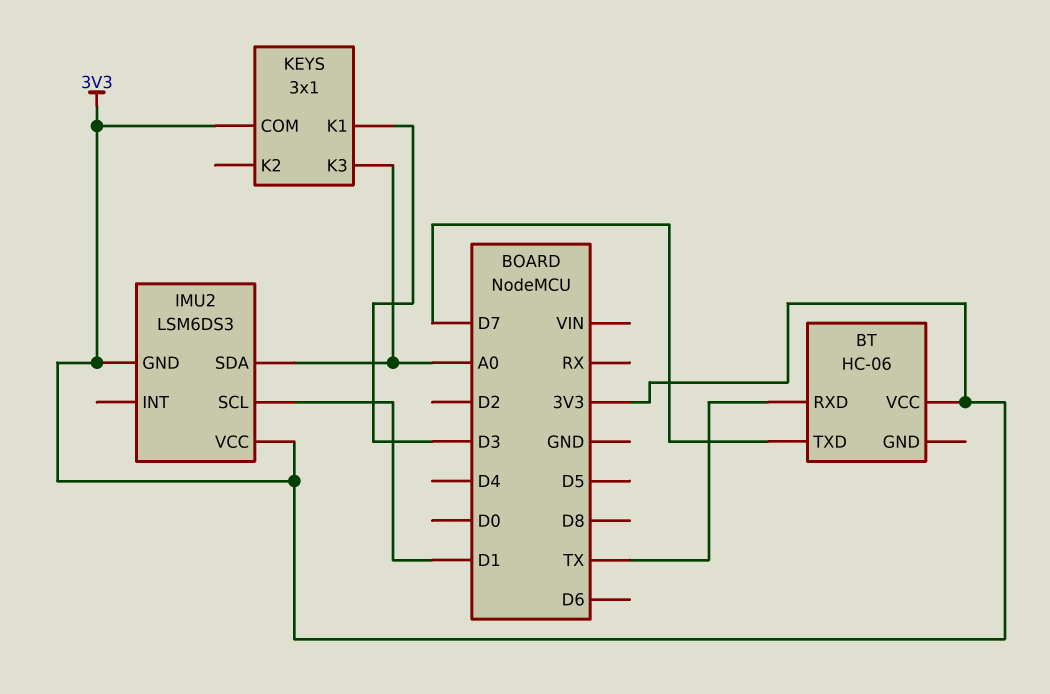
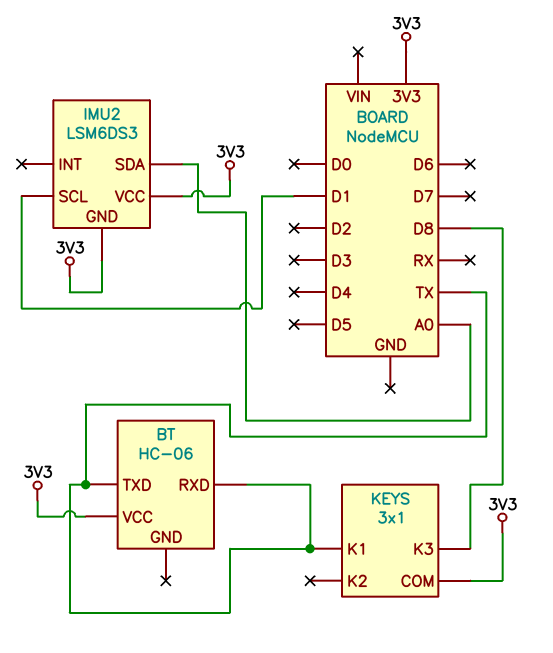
BT pin TXD: D7 -> TX
KEYS pin K1: D3 -> TX
KEYS pin K3: A0 -> D8

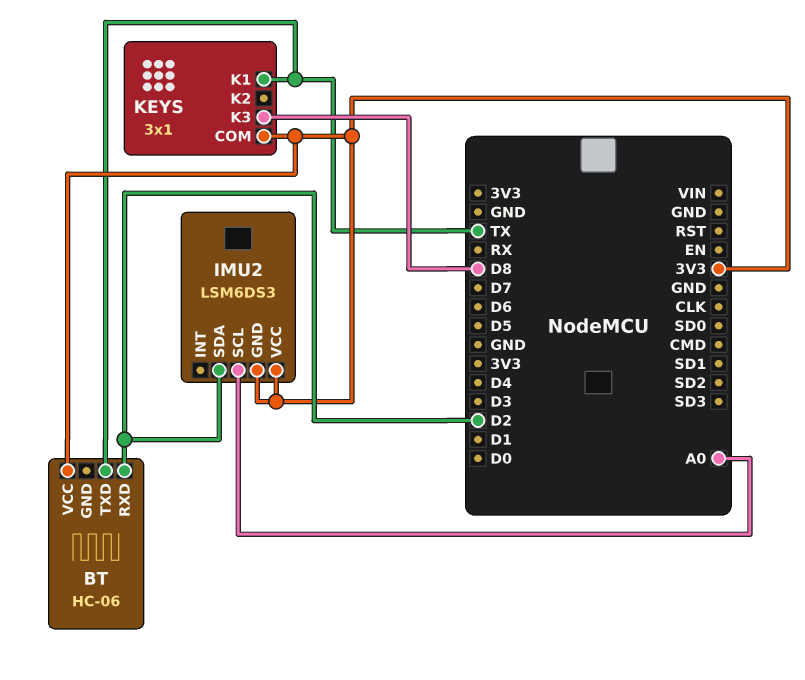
BT pin RXD: TX -> D2
IMU2 pin SCL: D1 -> A0
IMU2 pin SDA: A0 -> D2

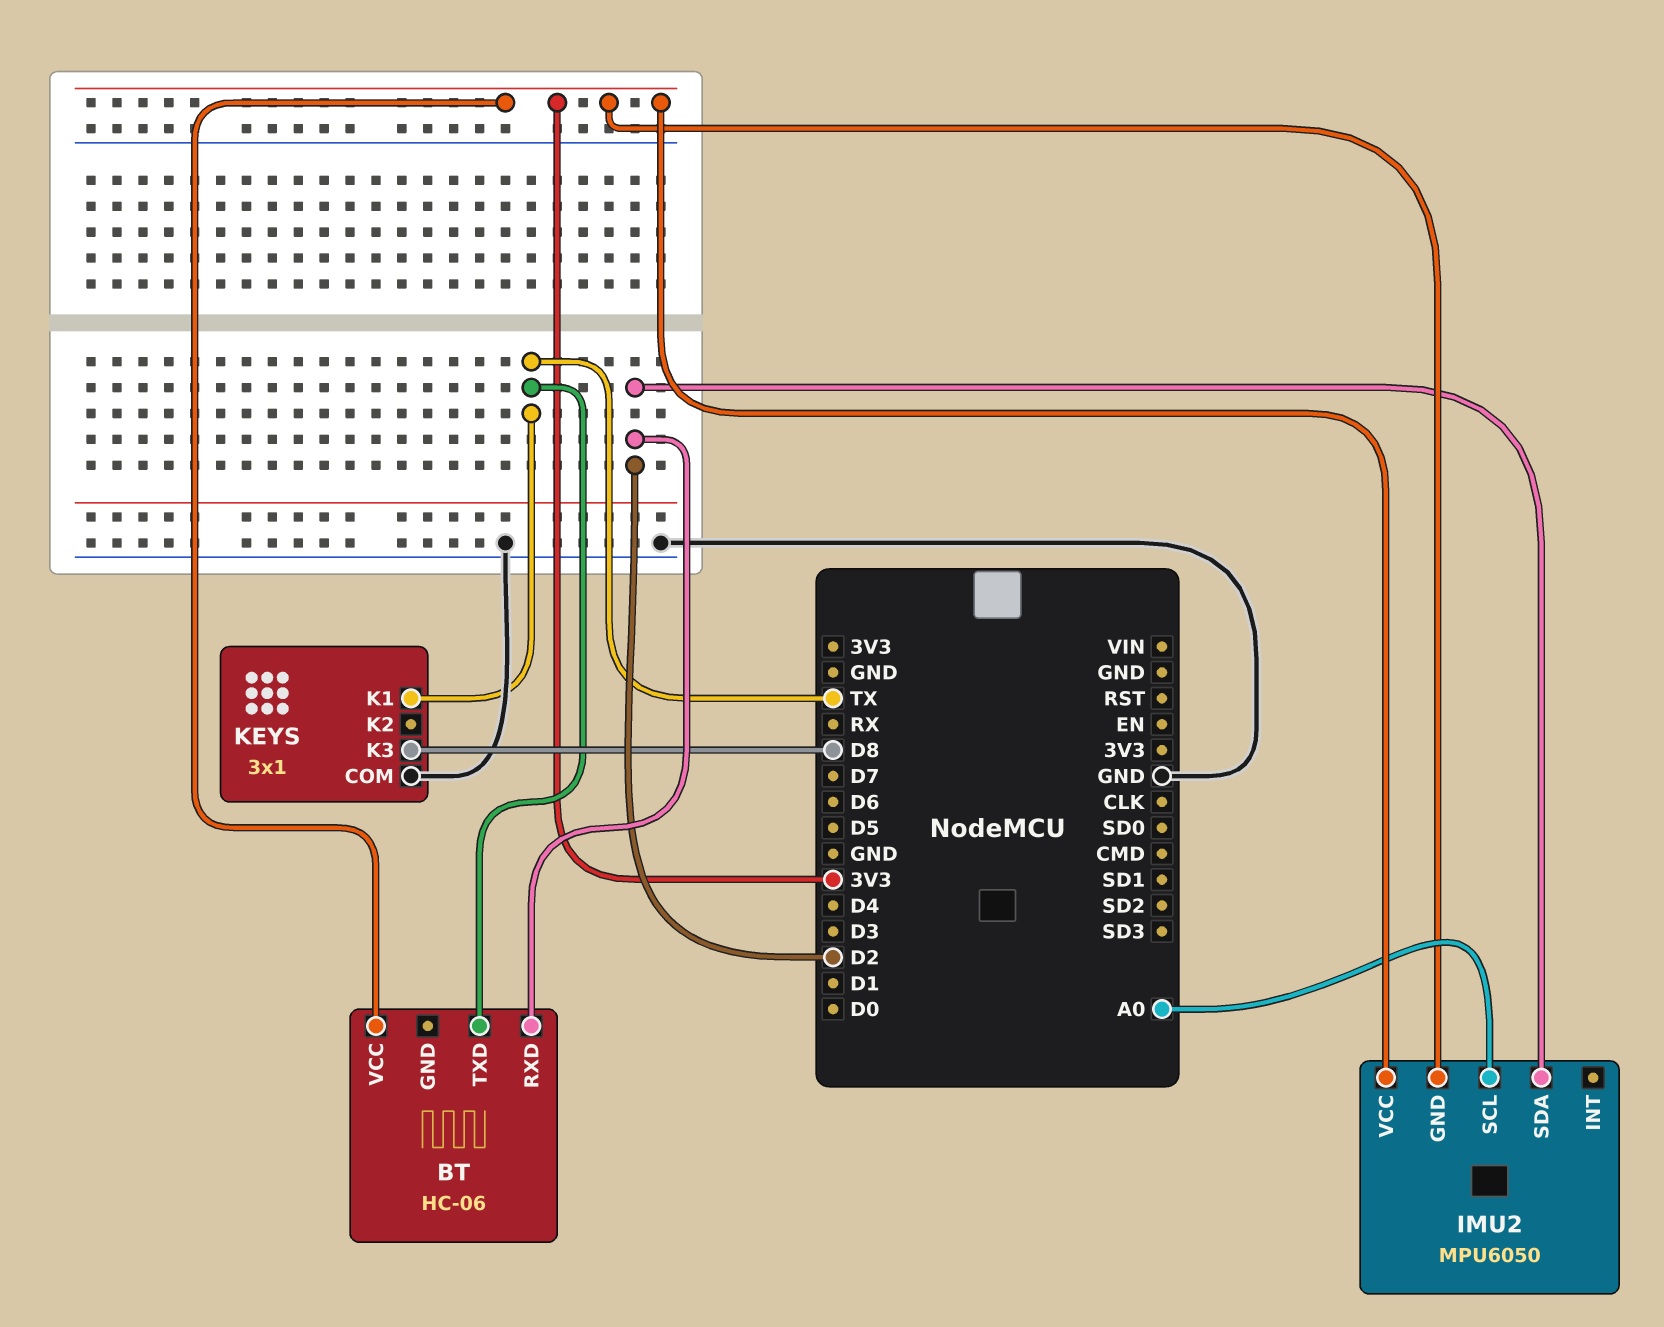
IMU2: LSM6DS3 -> MPU6050
KEYS pin COM: 3V3 -> GND

